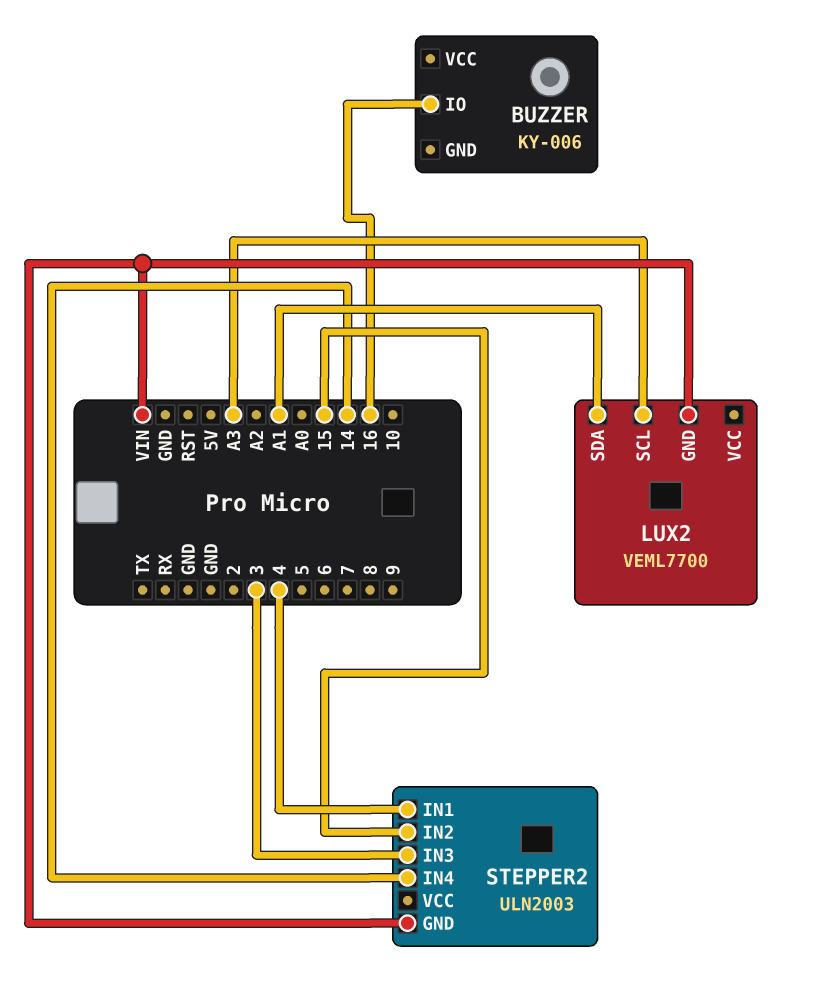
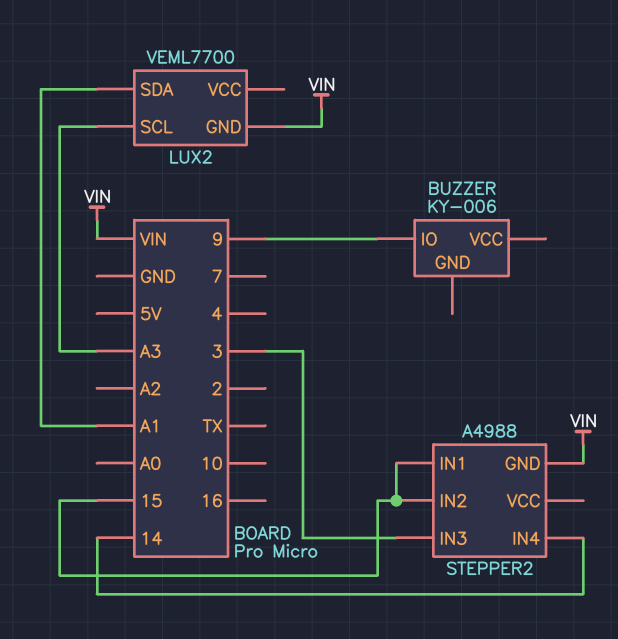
BUZZER pin IO: 16 -> 9
STEPPER2: ULN2003 -> A4988
STEPPER2 pin IN1: 4 -> 15

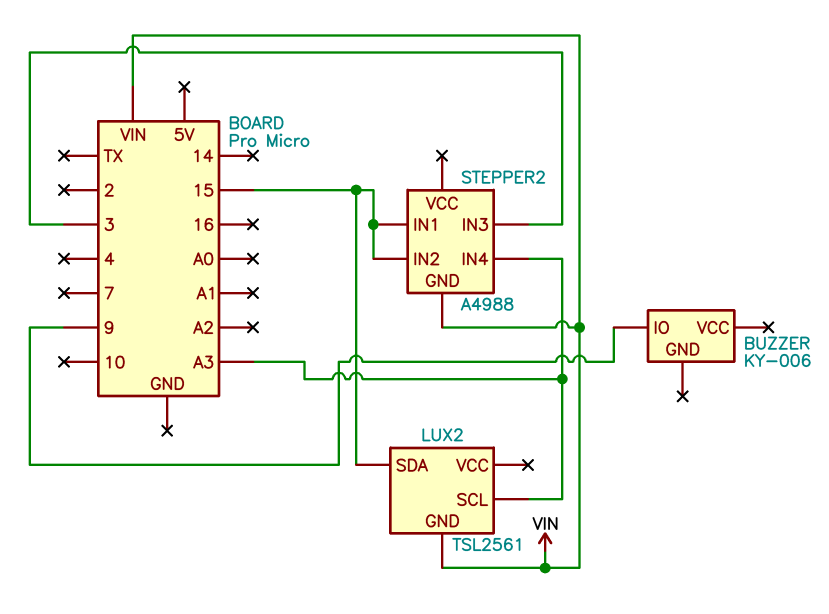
LUX2: VEML7700 -> TSL2561
LUX2 pin SDA: A1 -> 15
STEPPER2 pin IN4: 14 -> A3

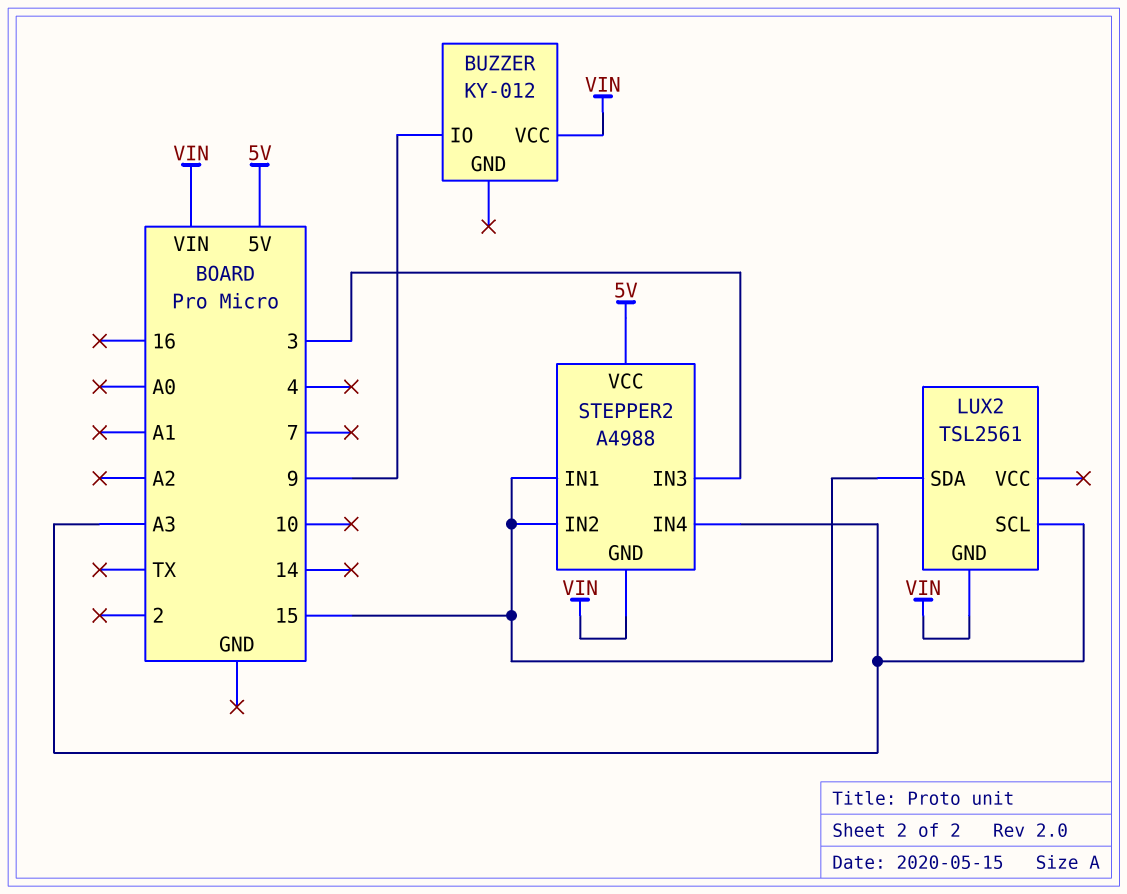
BUZZER: KY-006 -> KY-012
BUZZER pin VCC: none -> VIN
STEPPER2 pin VCC: none -> 5V

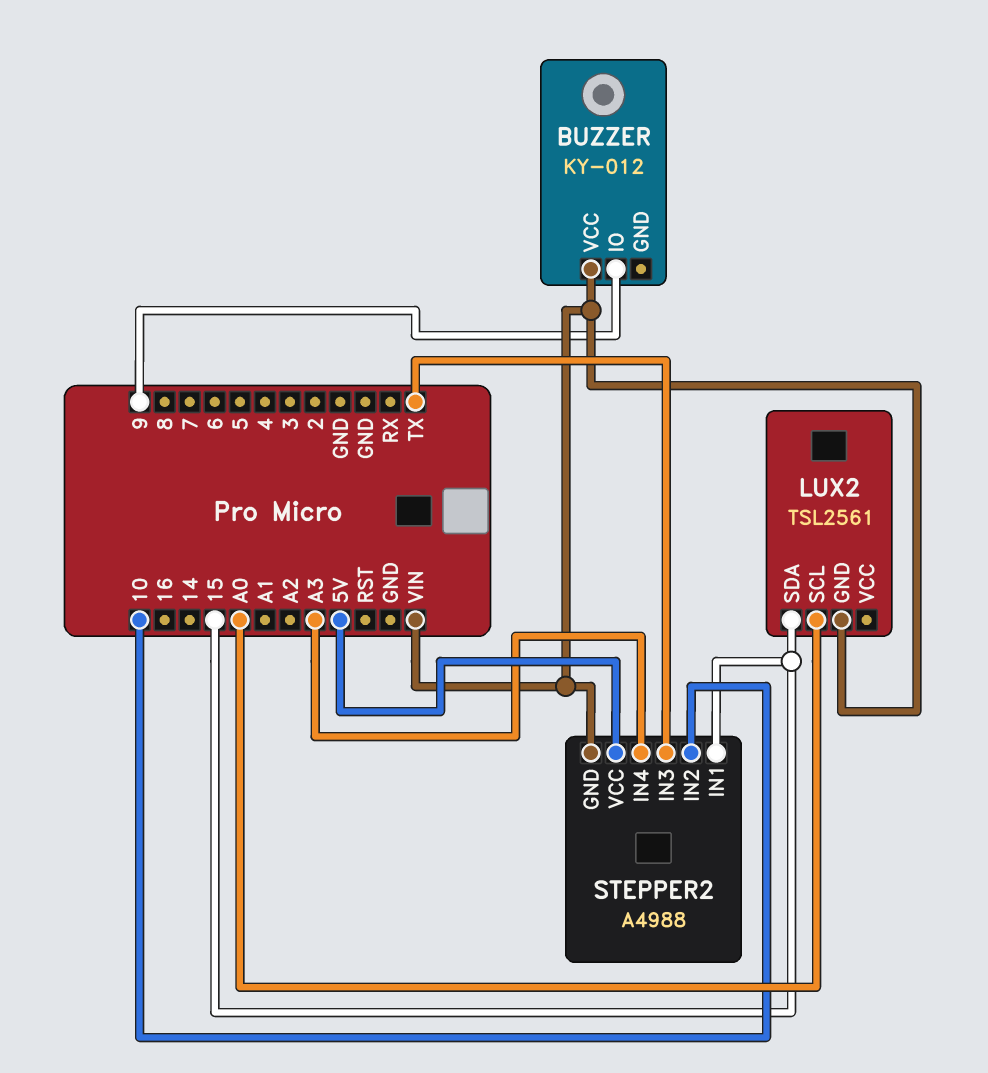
LUX2 pin SCL: A3 -> A0
STEPPER2 pin IN2: 15 -> 10
STEPPER2 pin IN3: 3 -> TX

